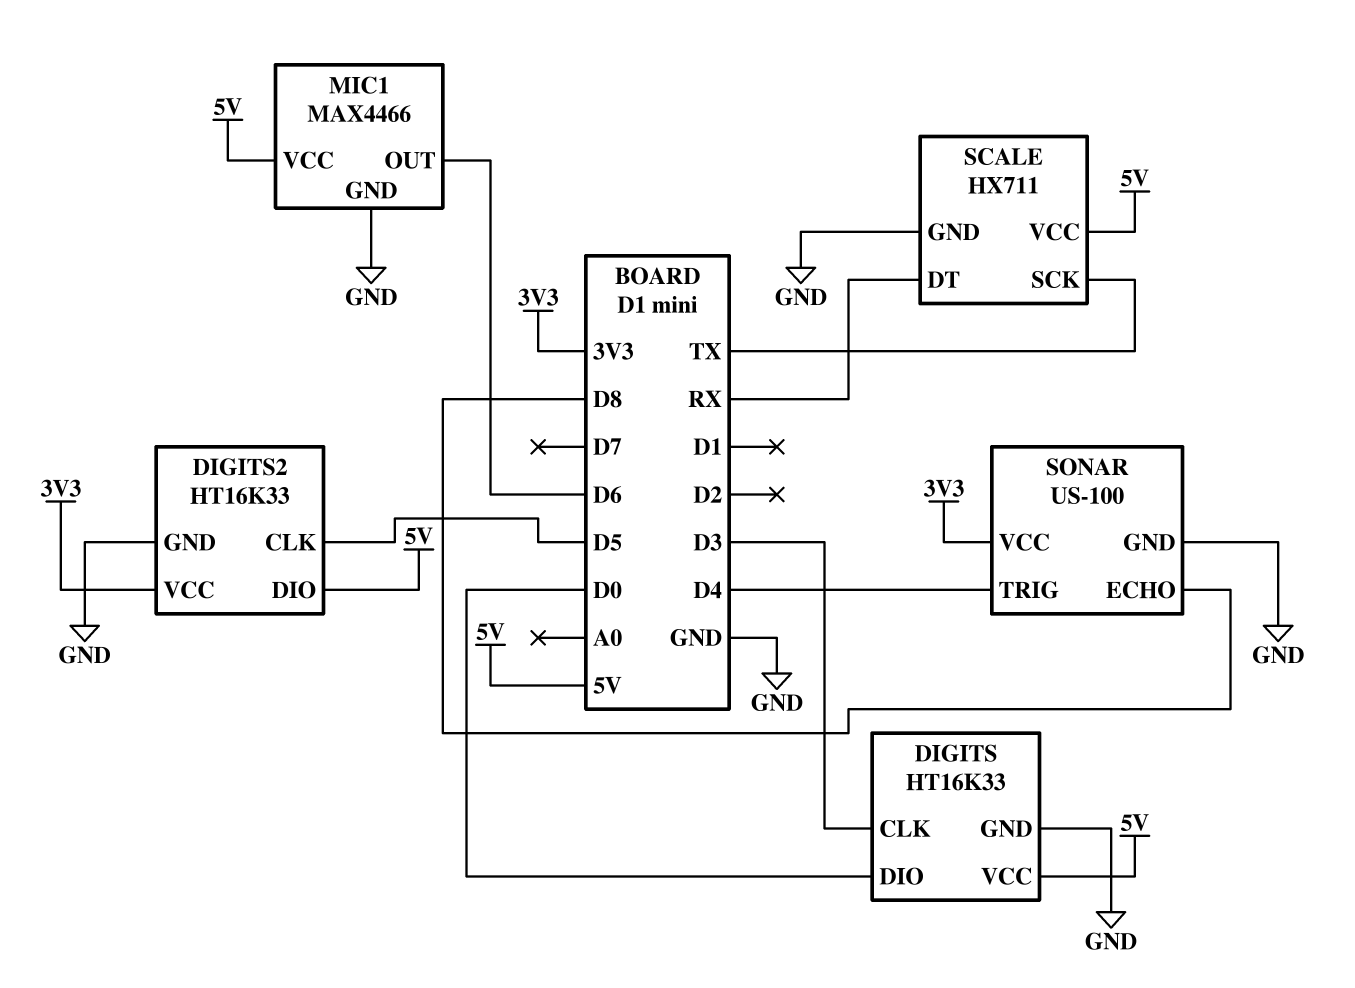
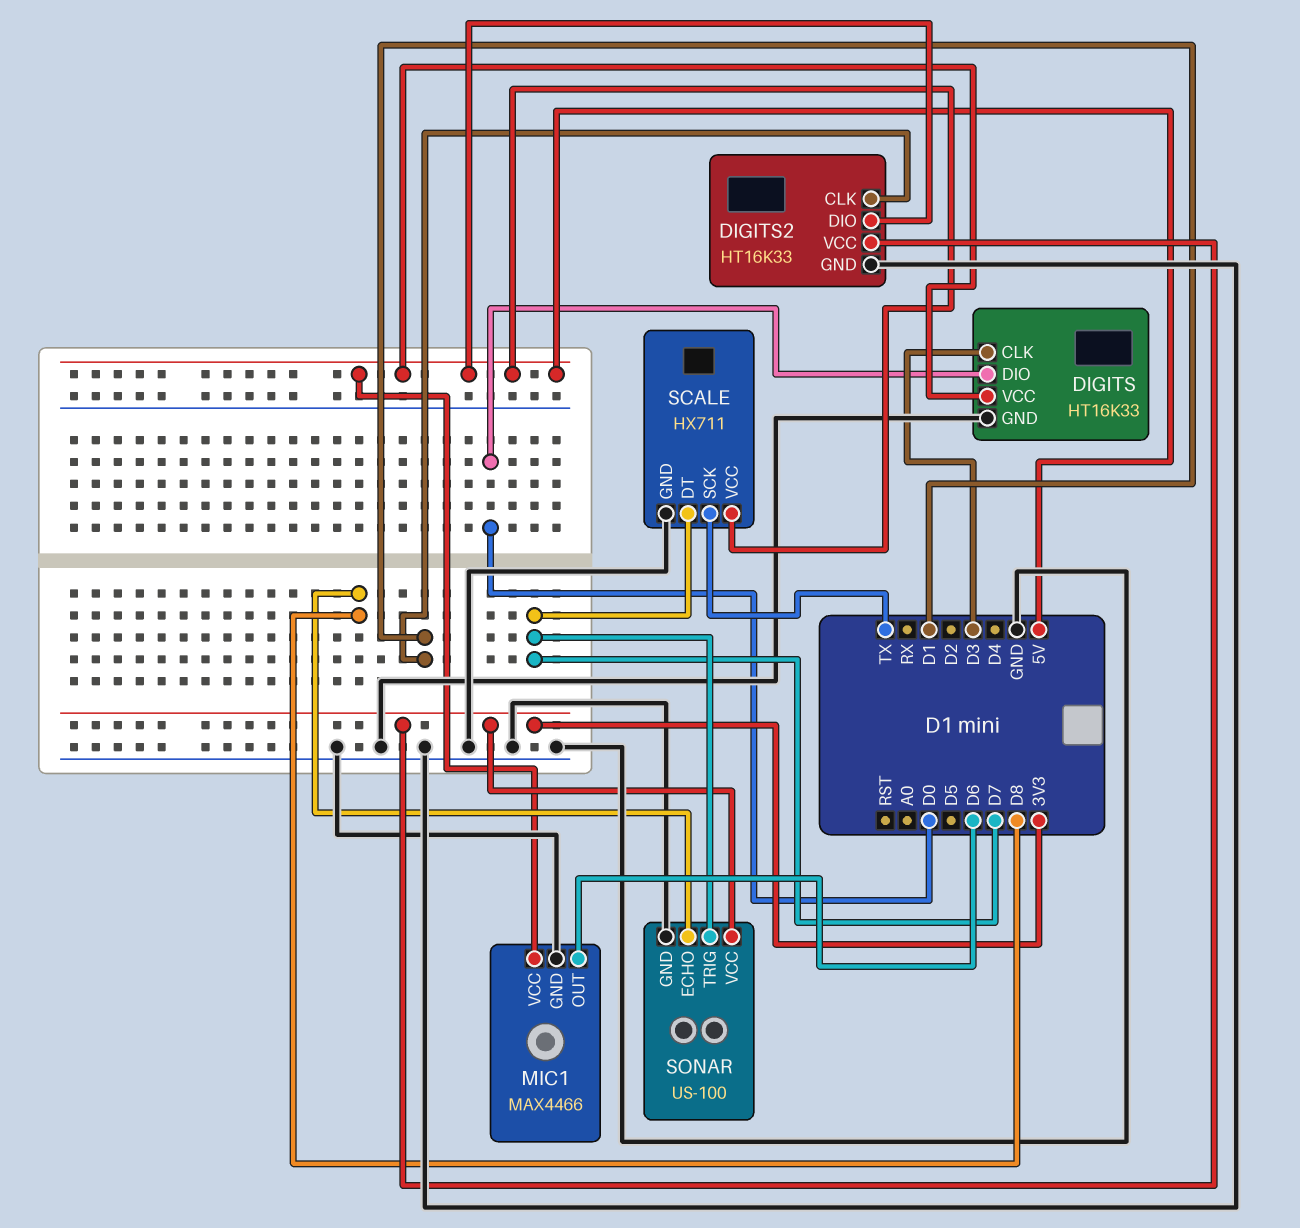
DIGITS2 pin CLK: D5 -> D1
SCALE pin DT: RX -> D7
SONAR pin TRIG: D4 -> D7

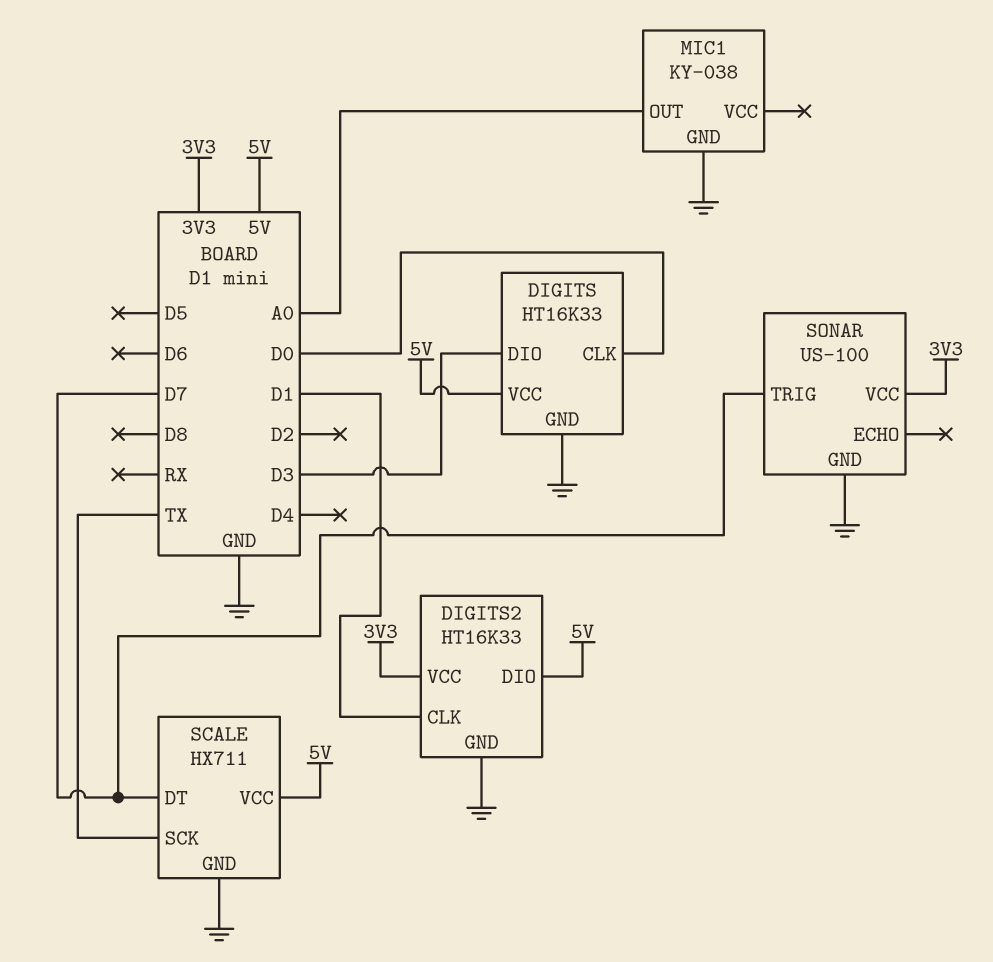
DIGITS pin CLK: D3 -> D0
DIGITS pin DIO: D0 -> D3
MIC1: MAX4466 -> KY-038
MIC1 pin OUT: D6 -> A0
MIC1 pin VCC: 5V -> none
SONAR pin ECHO: D8 -> none

